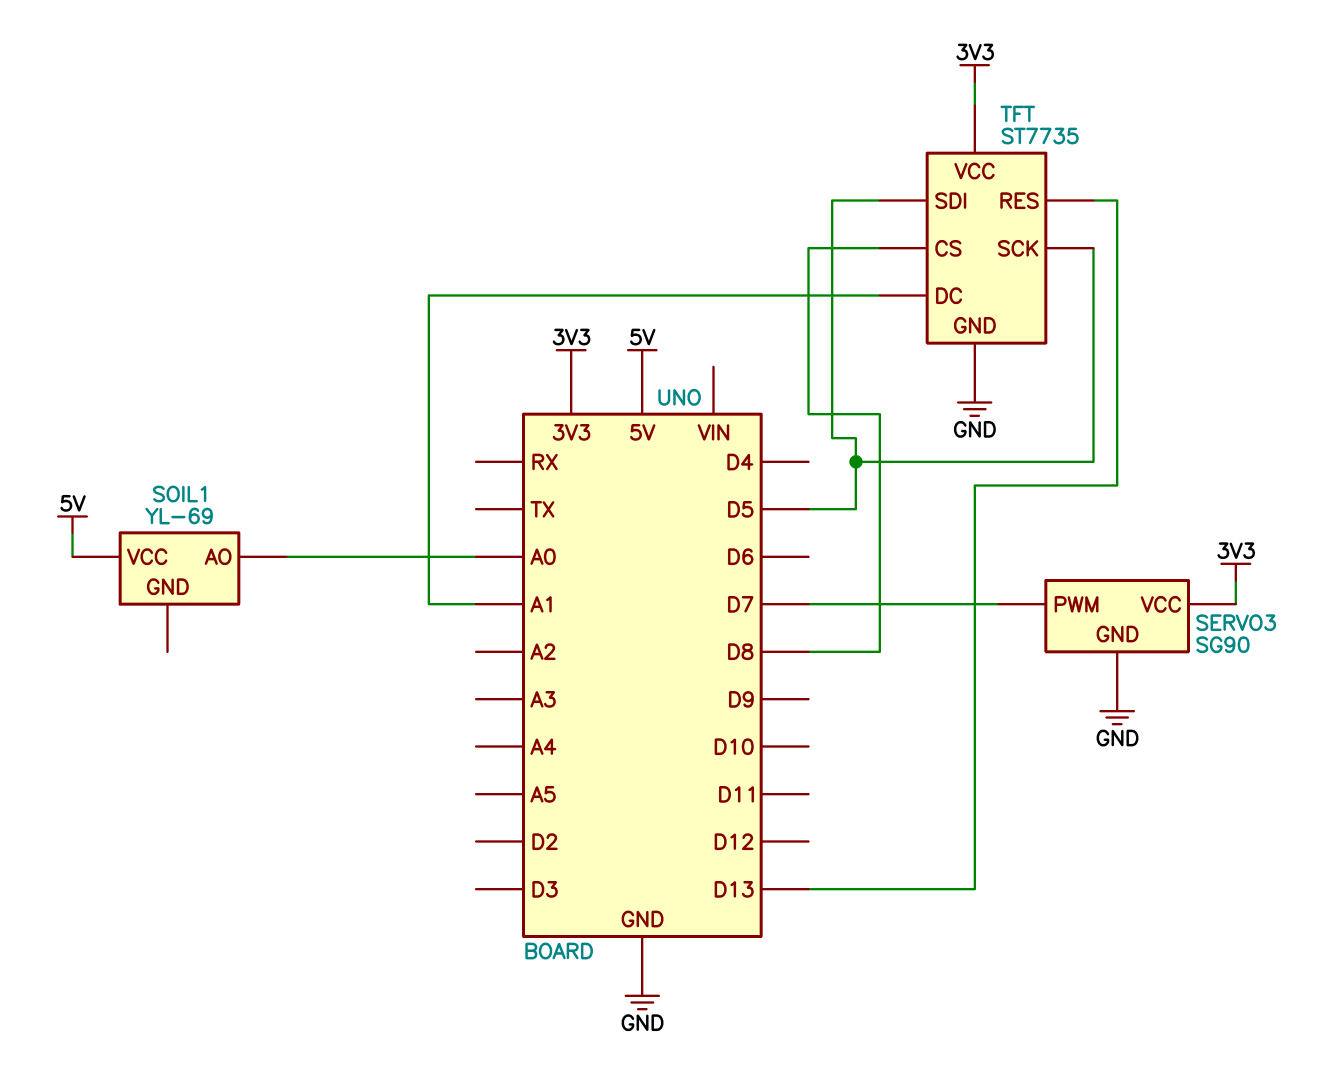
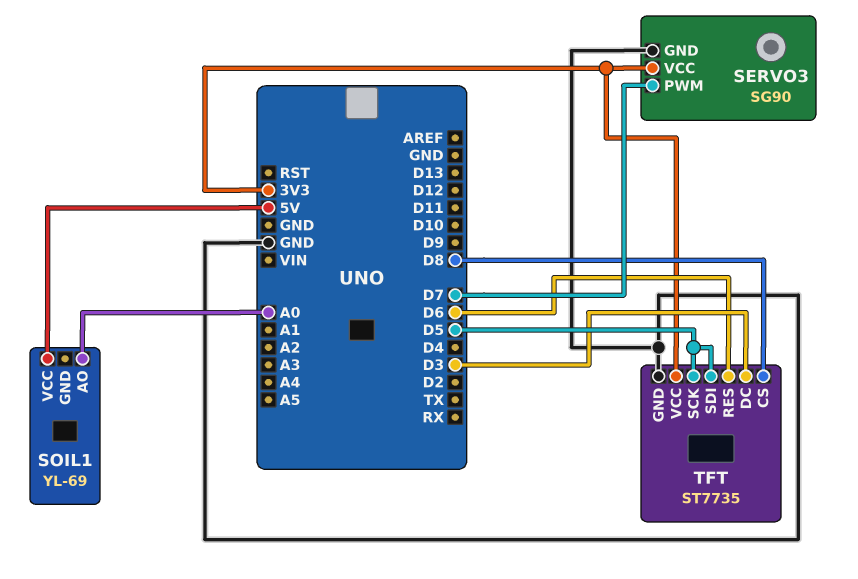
TFT pin DC: A1 -> D3
TFT pin RES: D13 -> D6

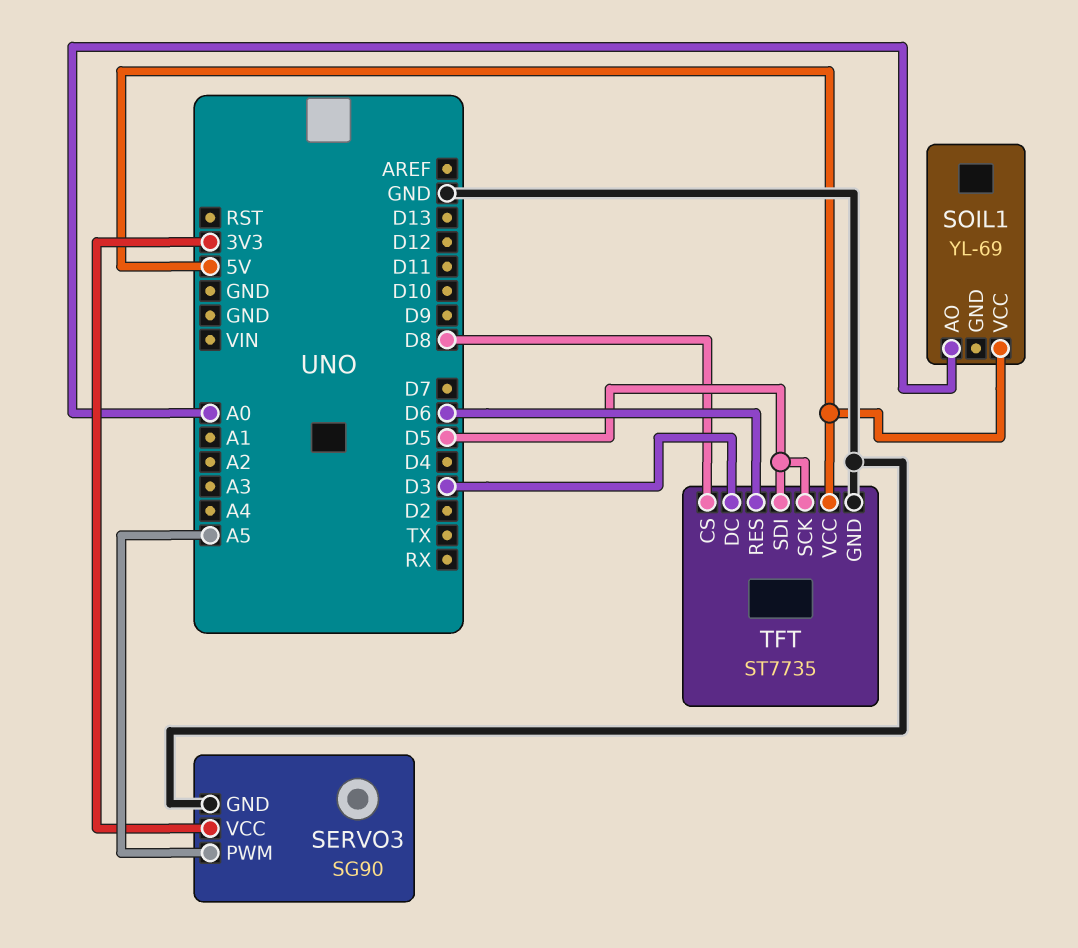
SERVO3 pin PWM: D7 -> A5
TFT pin VCC: 3V3 -> 5V

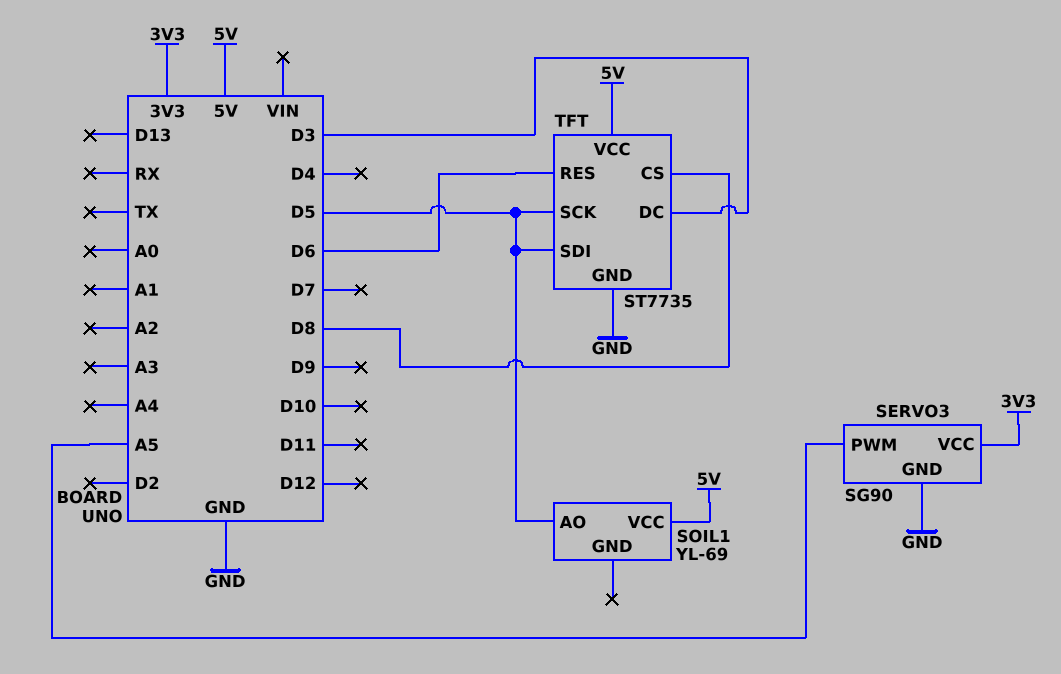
SOIL1 pin AO: A0 -> D5

